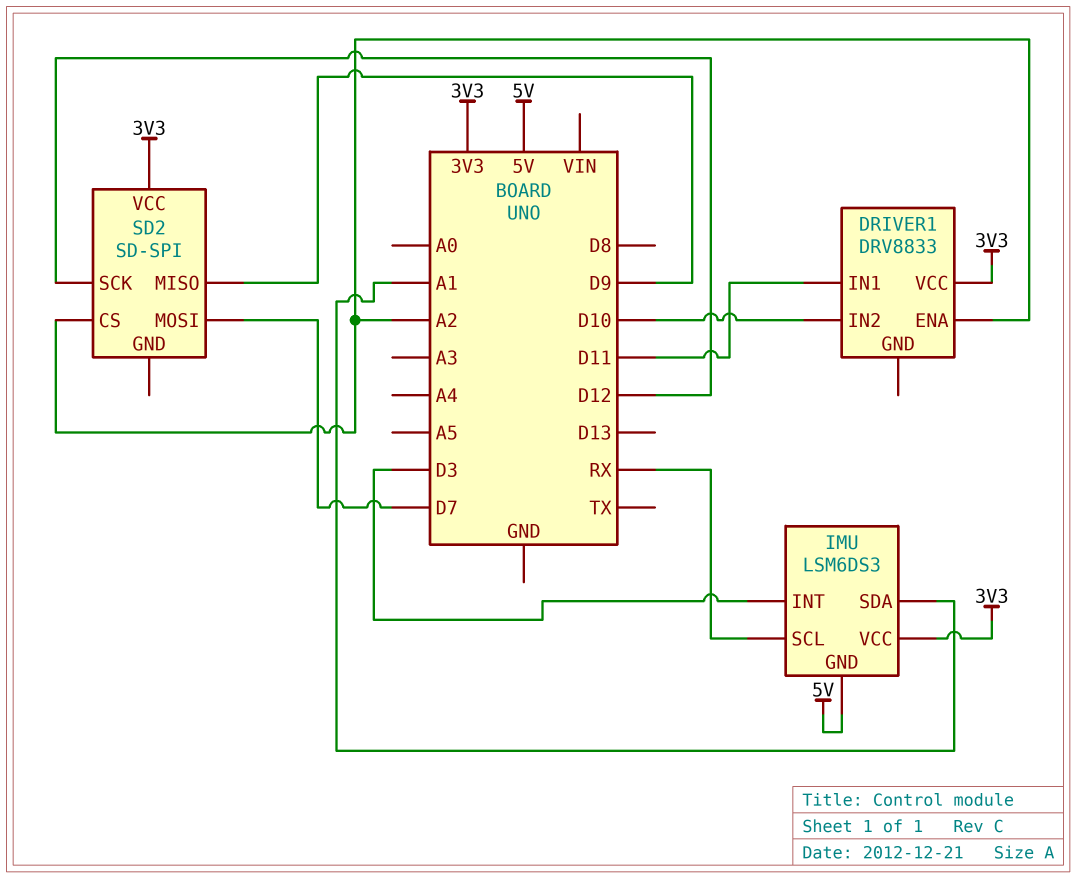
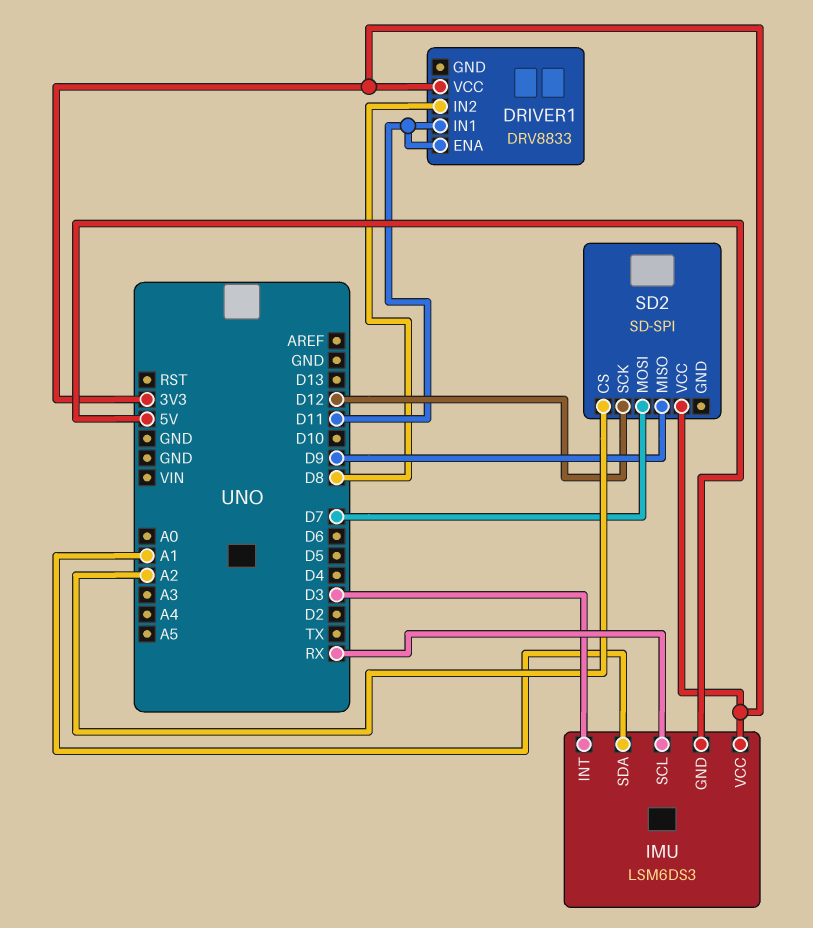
DRIVER1 pin ENA: A2 -> D11
DRIVER1 pin IN2: D10 -> D8

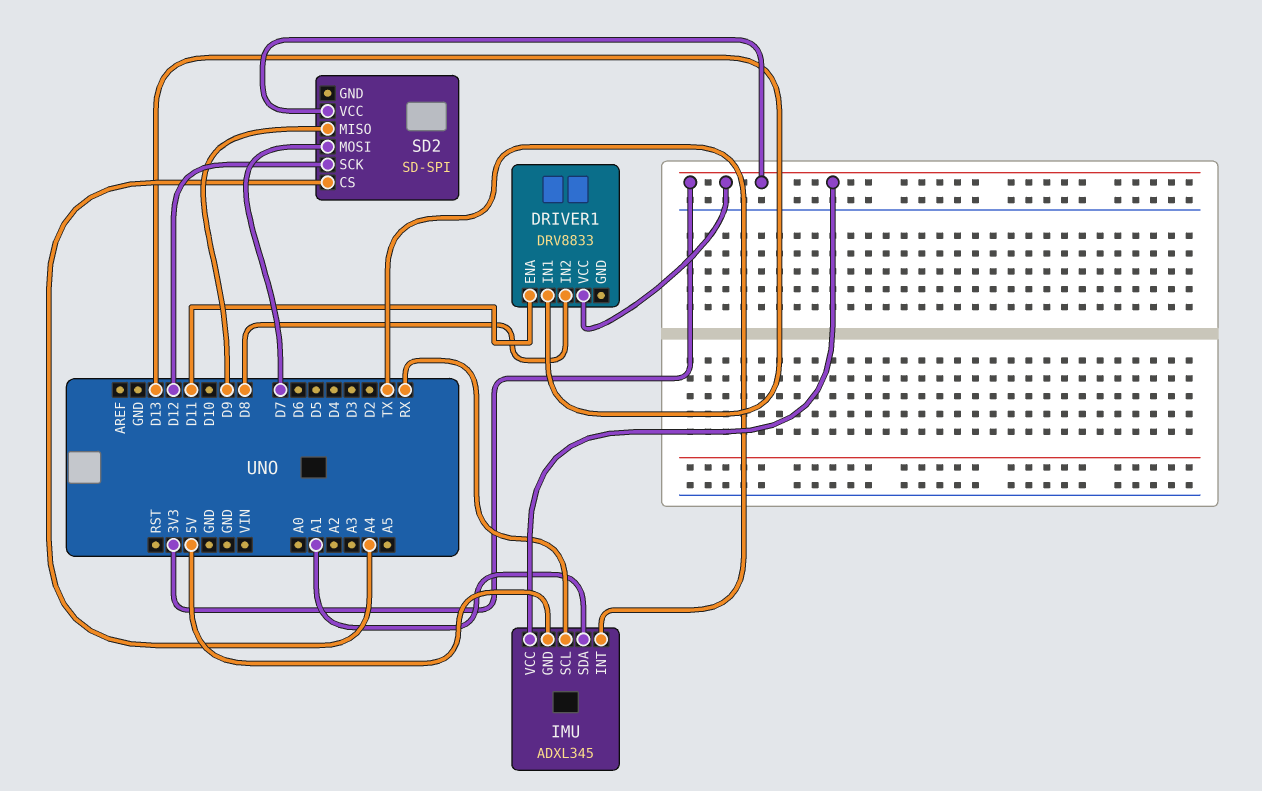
DRIVER1 pin IN1: D11 -> D13
IMU: LSM6DS3 -> ADXL345
IMU pin INT: D3 -> TX
SD2 pin CS: A2 -> A4

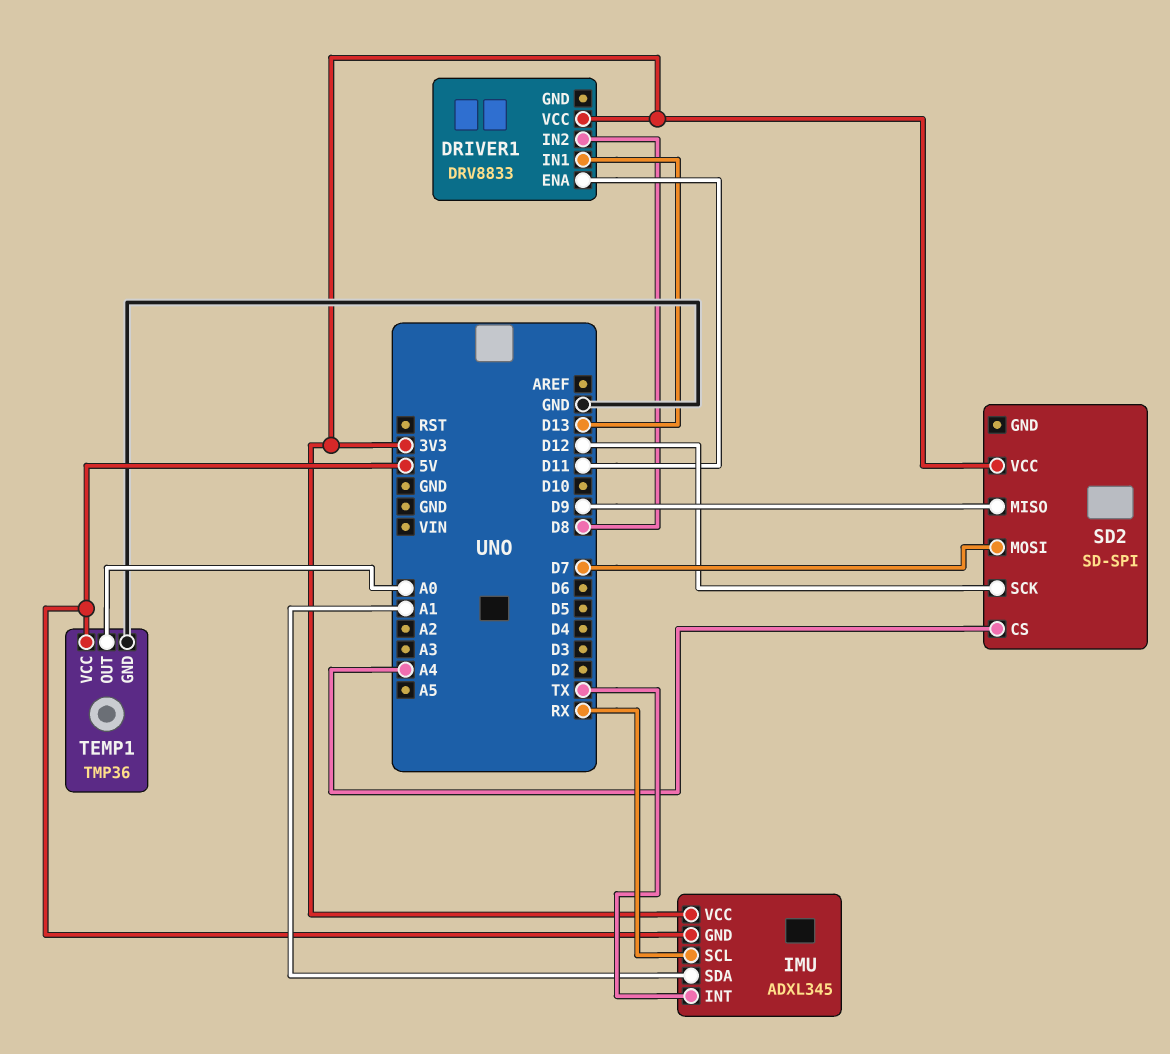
TEMP1: none -> TMP36
TEMP1 pin GND: none -> GND
TEMP1 pin OUT: none -> A0
TEMP1 pin VCC: none -> 5V

